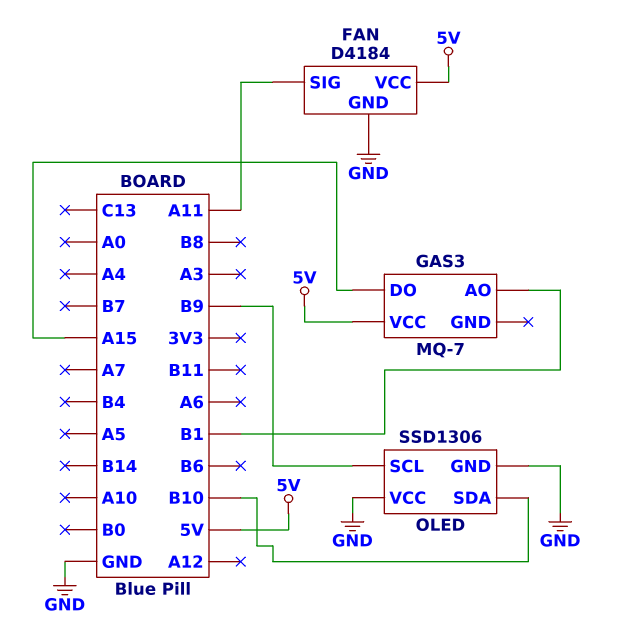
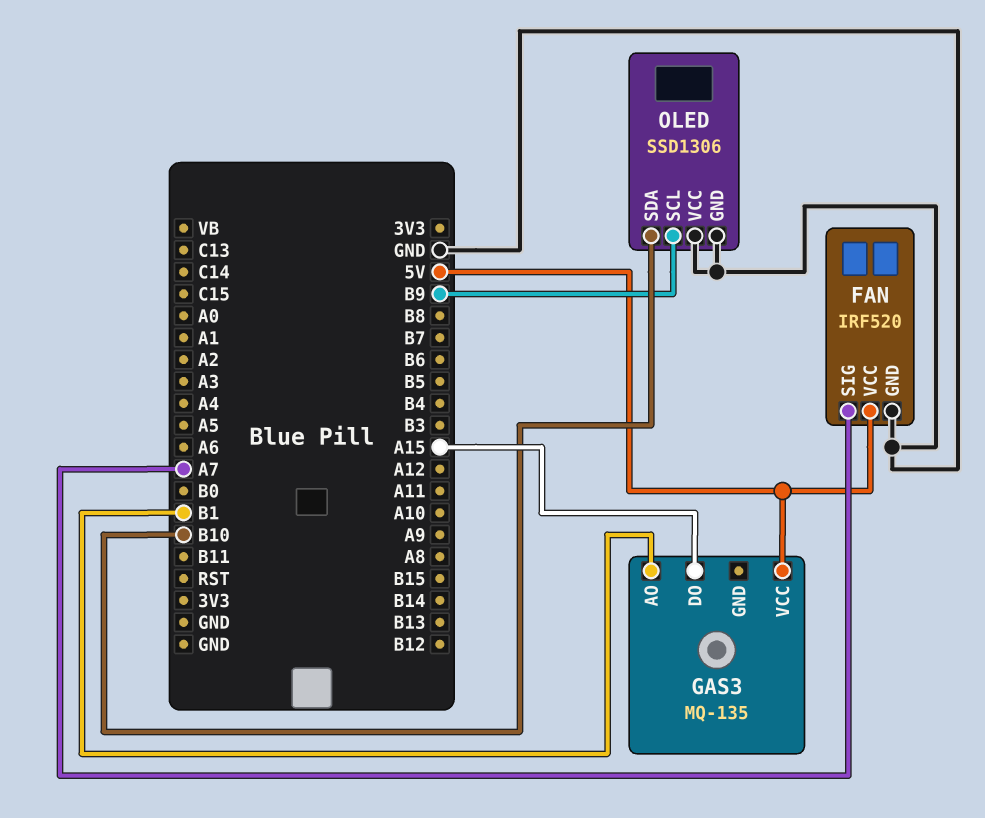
FAN: D4184 -> IRF520
FAN pin SIG: A11 -> A7
GAS3: MQ-7 -> MQ-135

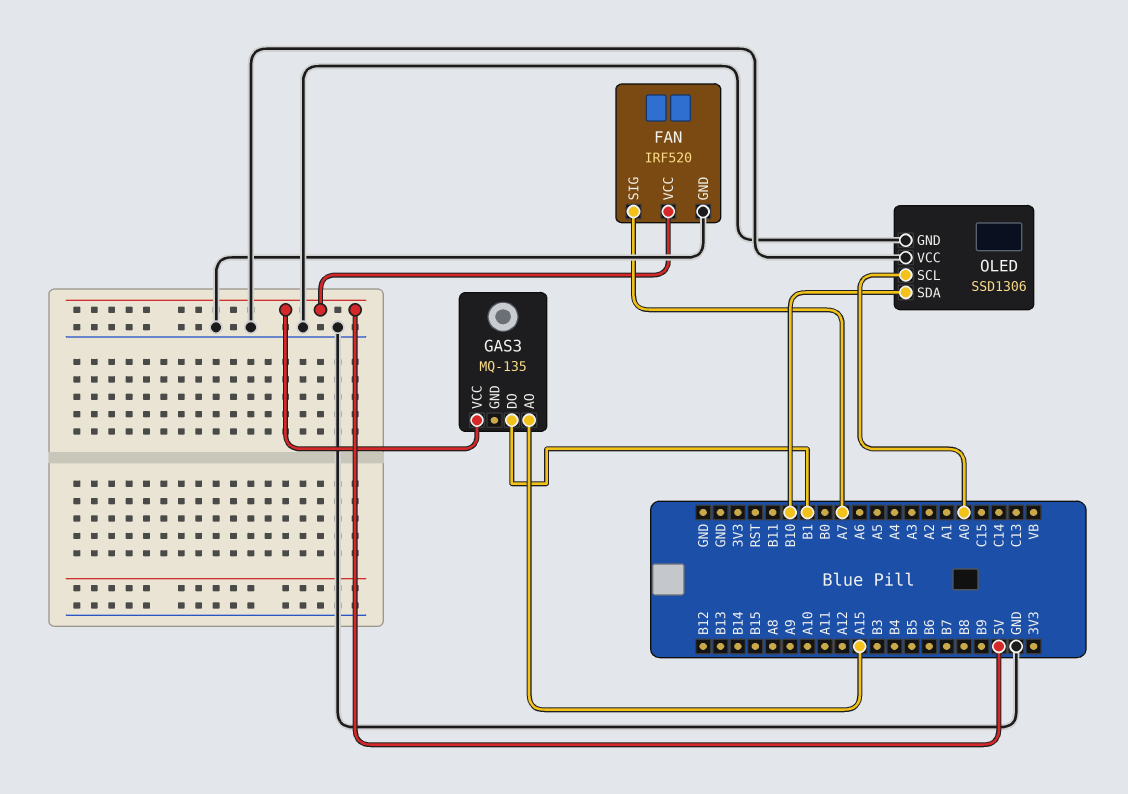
GAS3 pin AO: B1 -> A15
GAS3 pin DO: A15 -> B1
OLED pin SCL: B9 -> A0

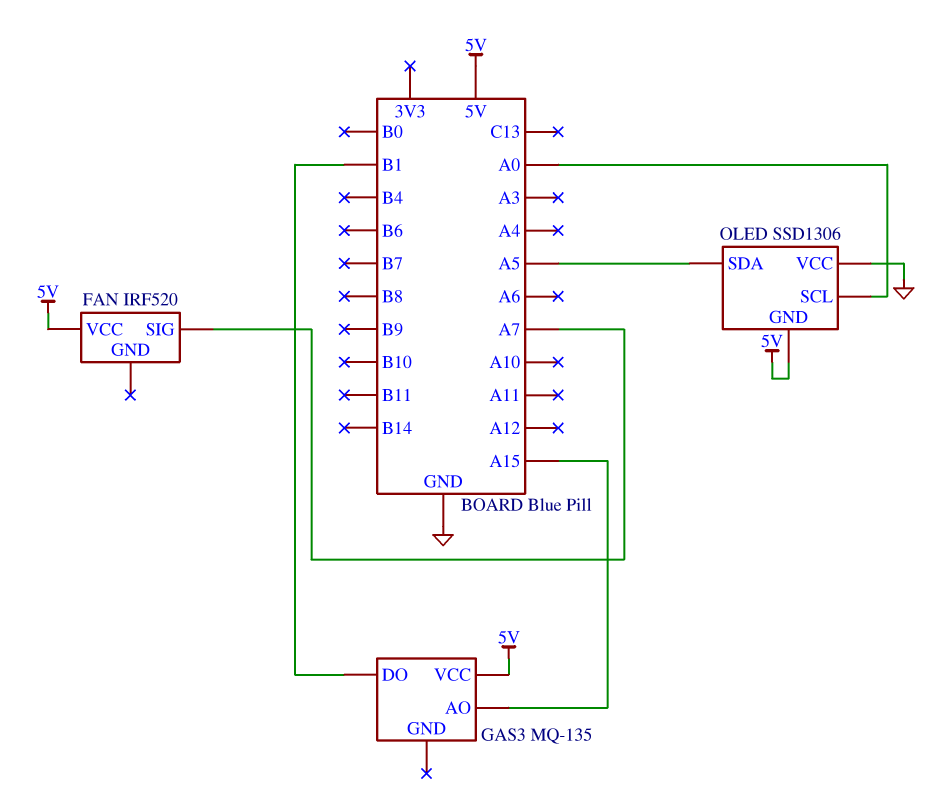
FAN pin GND: GND -> none
OLED pin GND: GND -> 5V
OLED pin SDA: B10 -> A5

